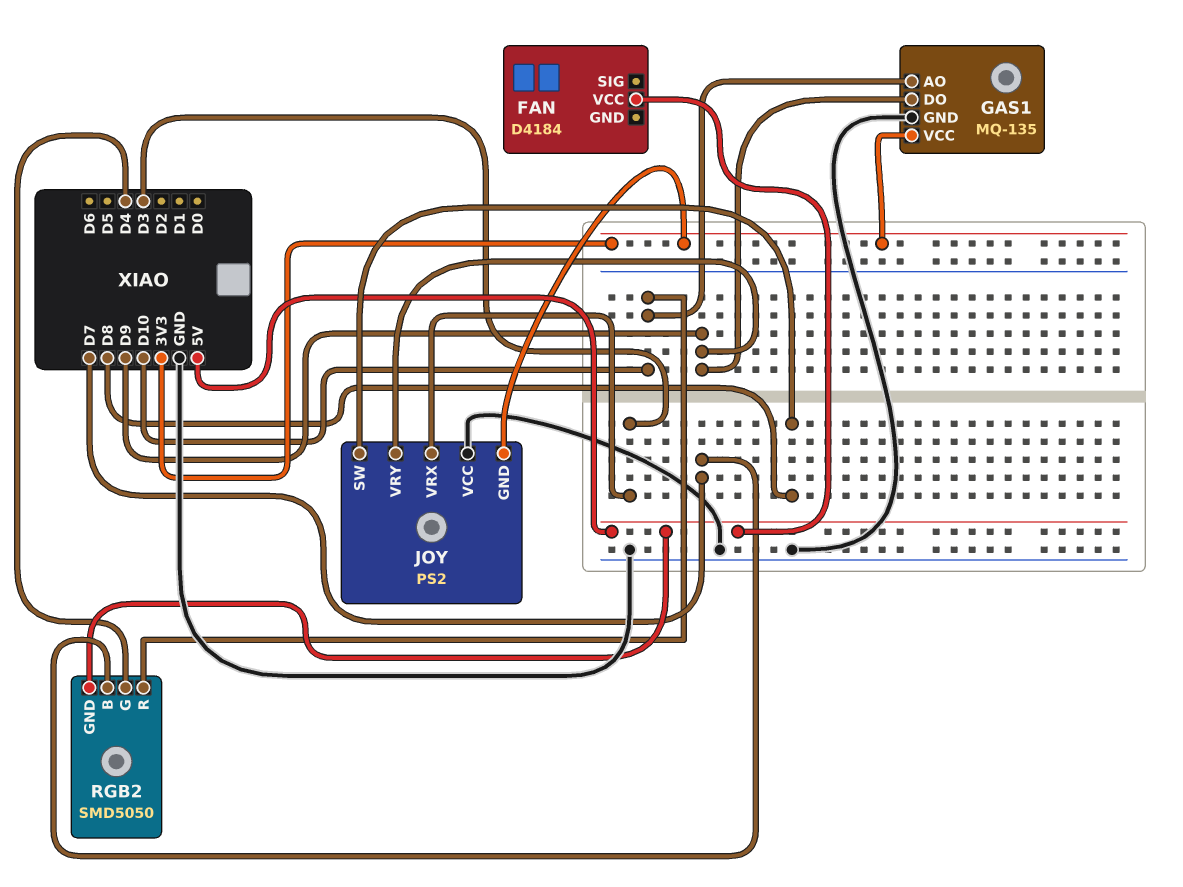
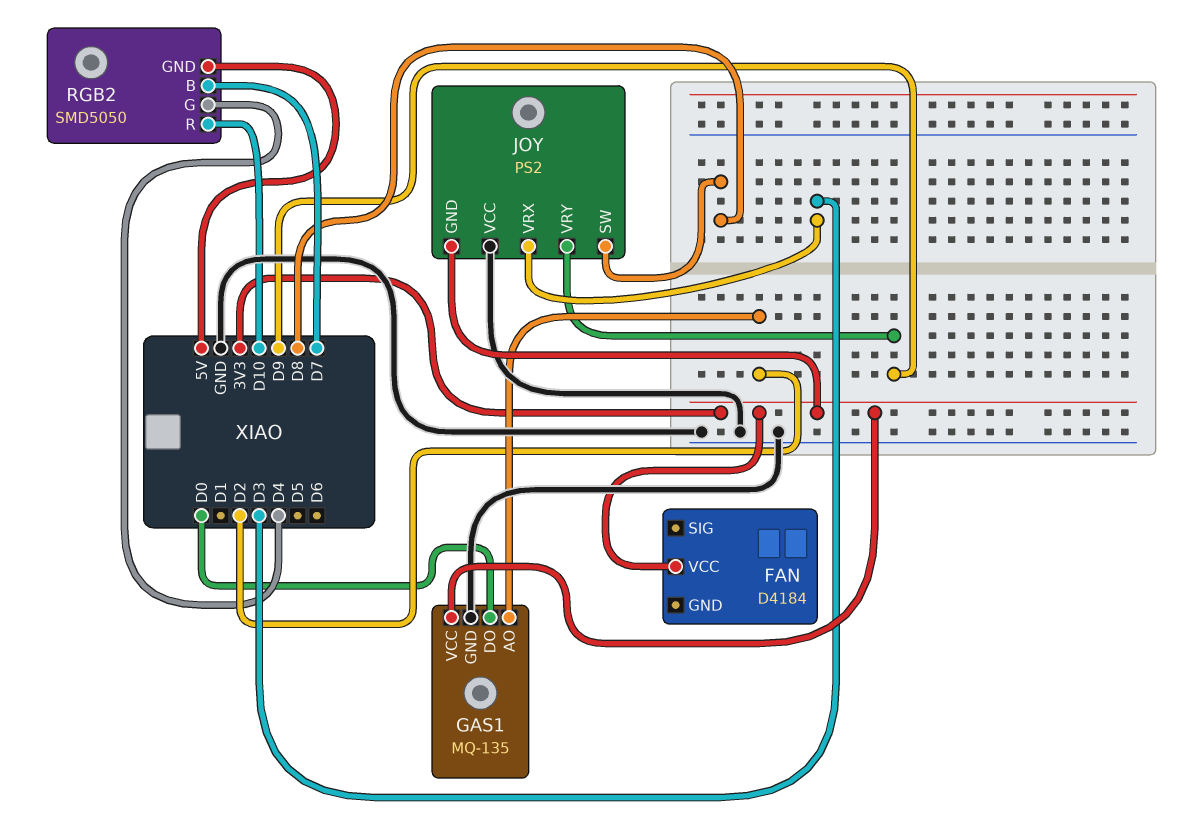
FAN pin VCC: 5V -> 3V3
GAS1 pin AO: D10 -> D2
GAS1 pin DO: D9 -> D0

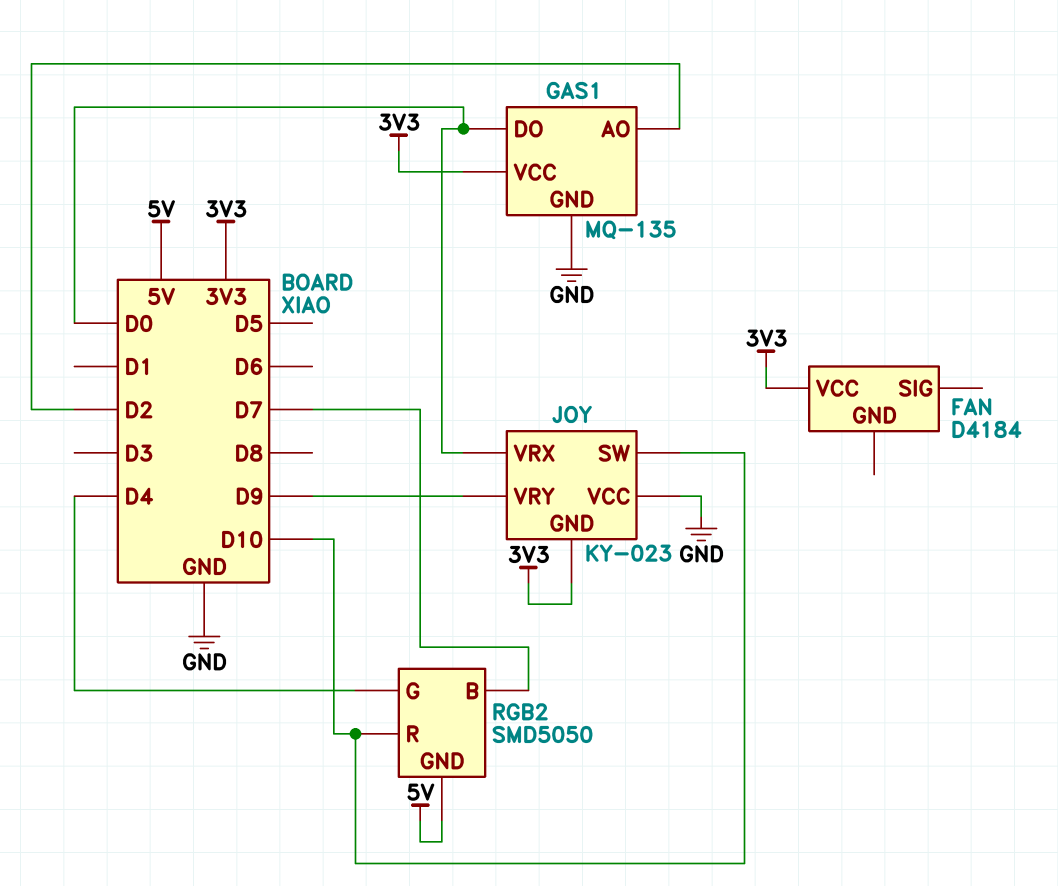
JOY: PS2 -> KY-023
JOY pin SW: D8 -> D10
JOY pin VRX: D3 -> D0

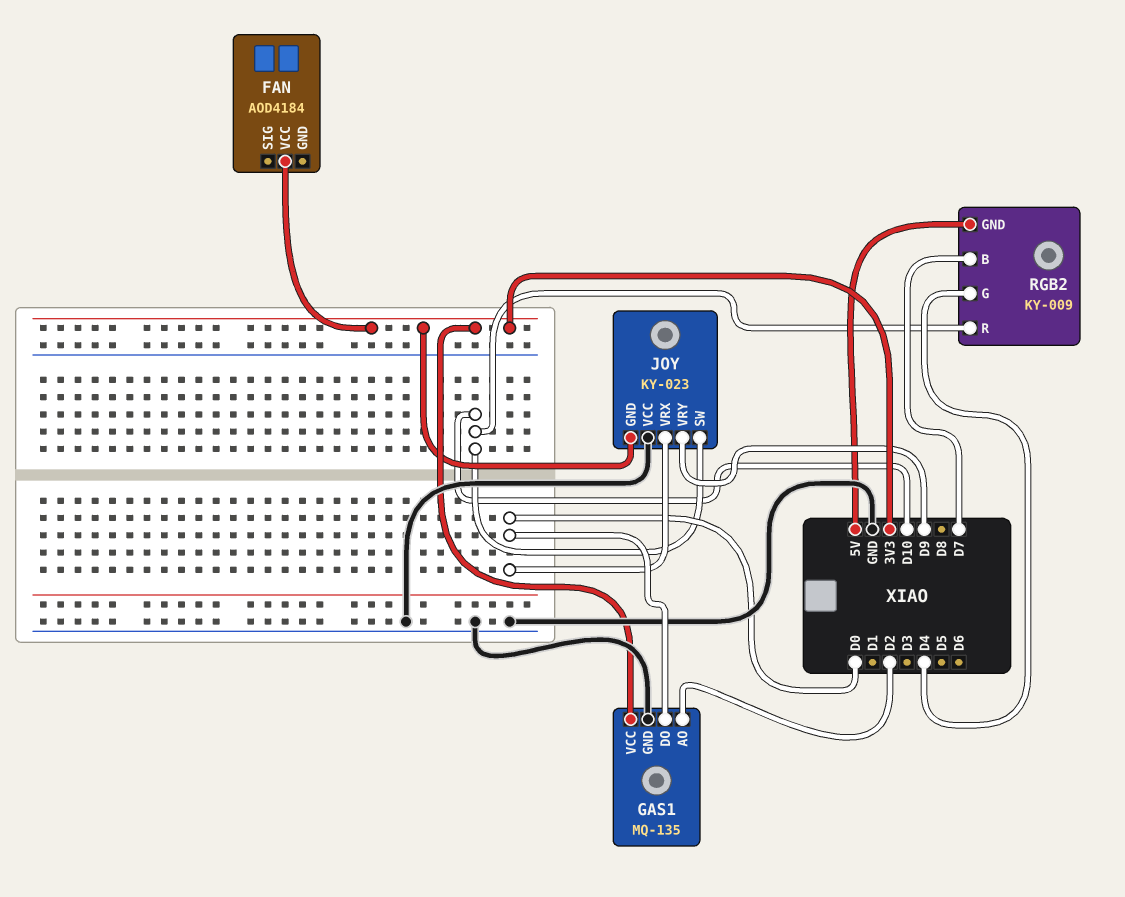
FAN: D4184 -> AOD4184
RGB2: SMD5050 -> KY-009

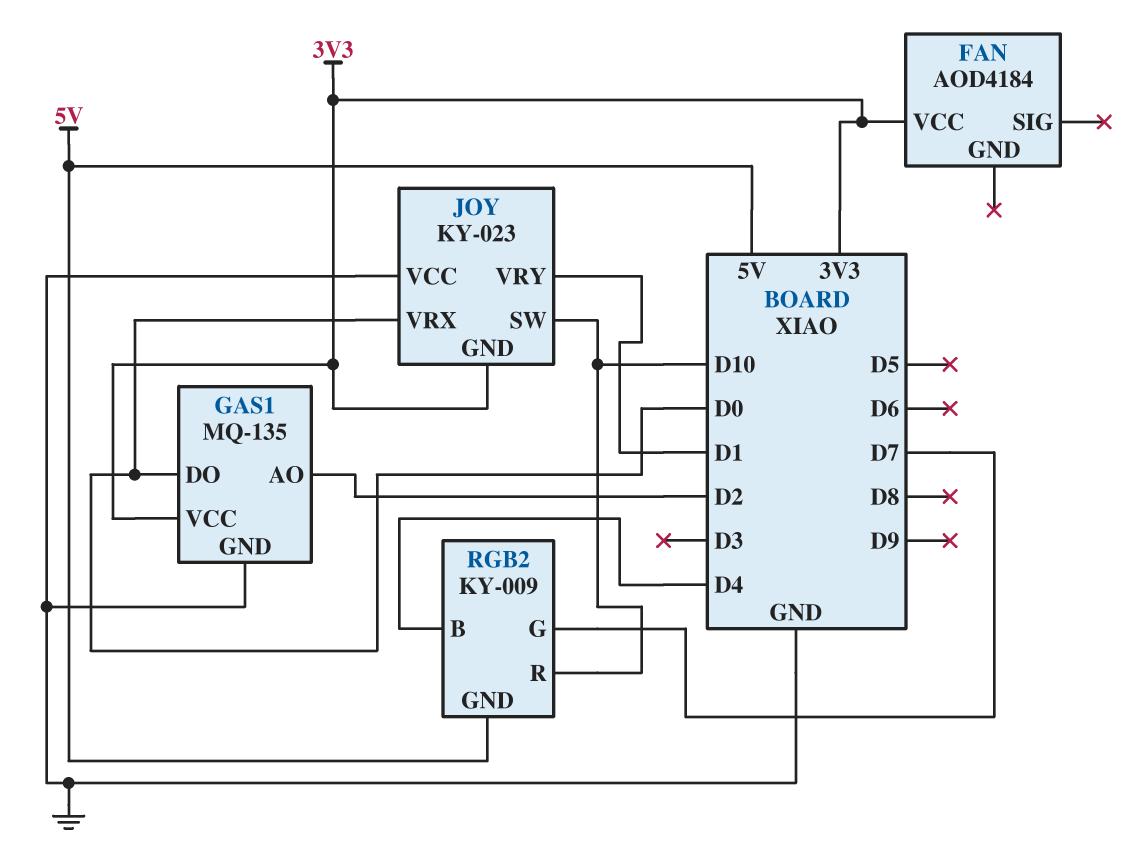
JOY pin VRY: D9 -> D1
RGB2 pin B: D7 -> D4
RGB2 pin G: D4 -> D7

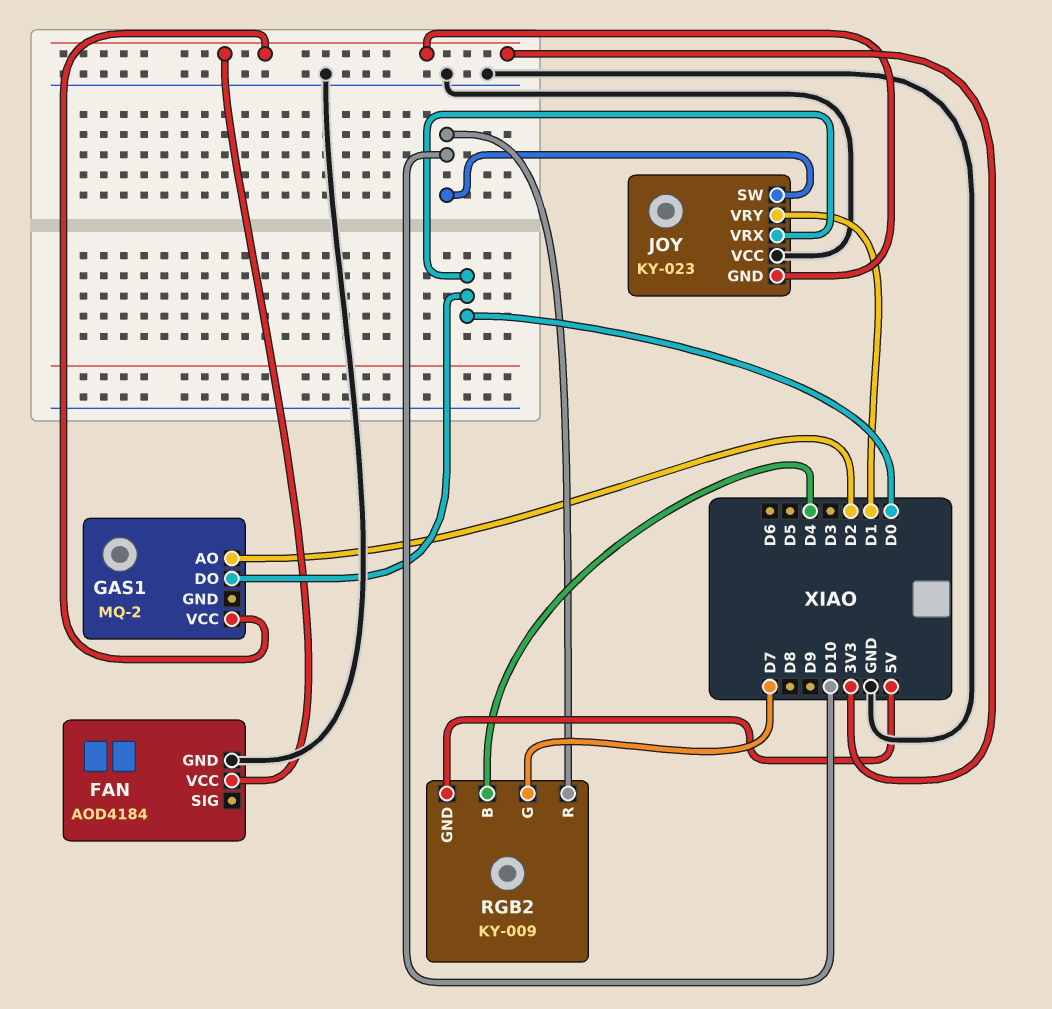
FAN pin GND: none -> GND
GAS1: MQ-135 -> MQ-2
GAS1 pin GND: GND -> none

